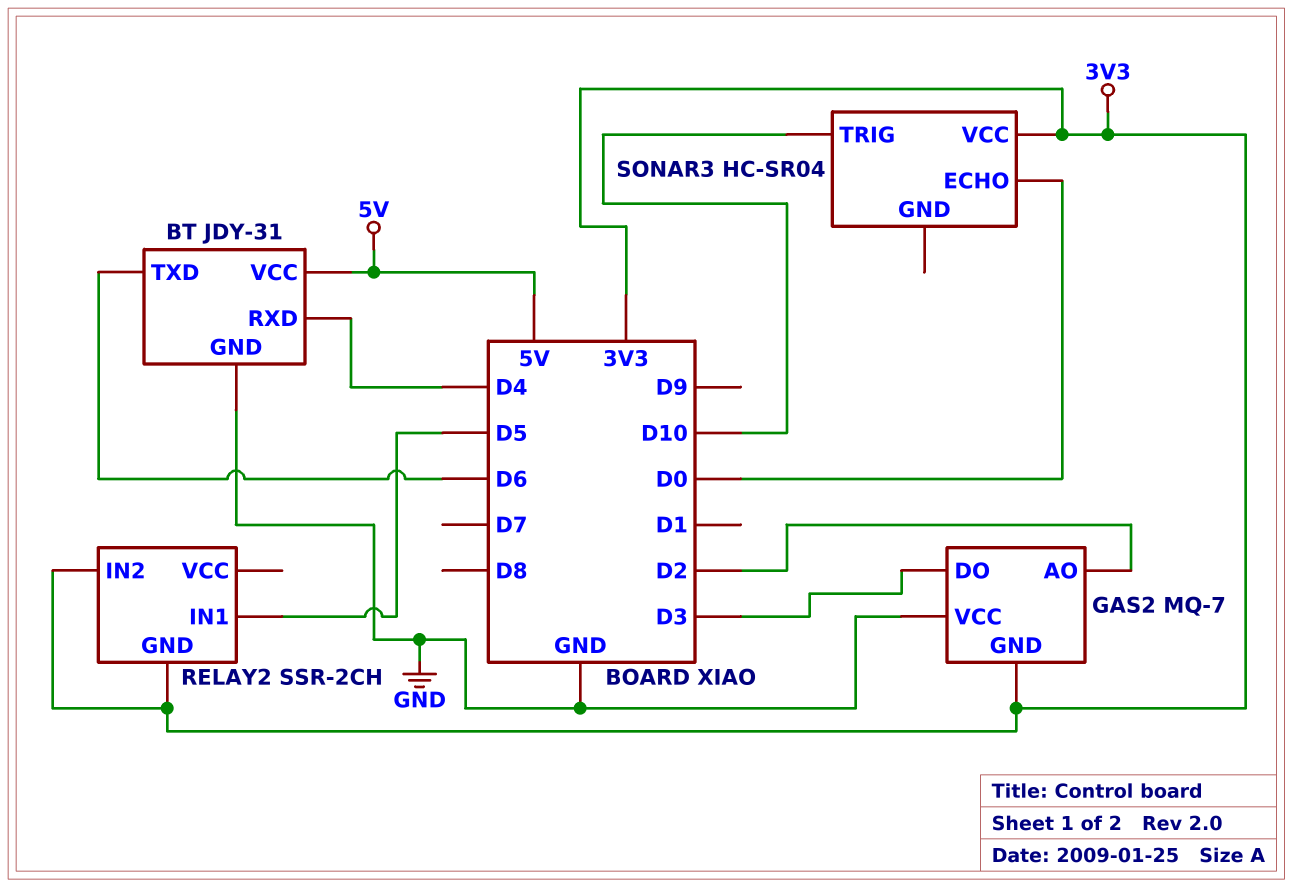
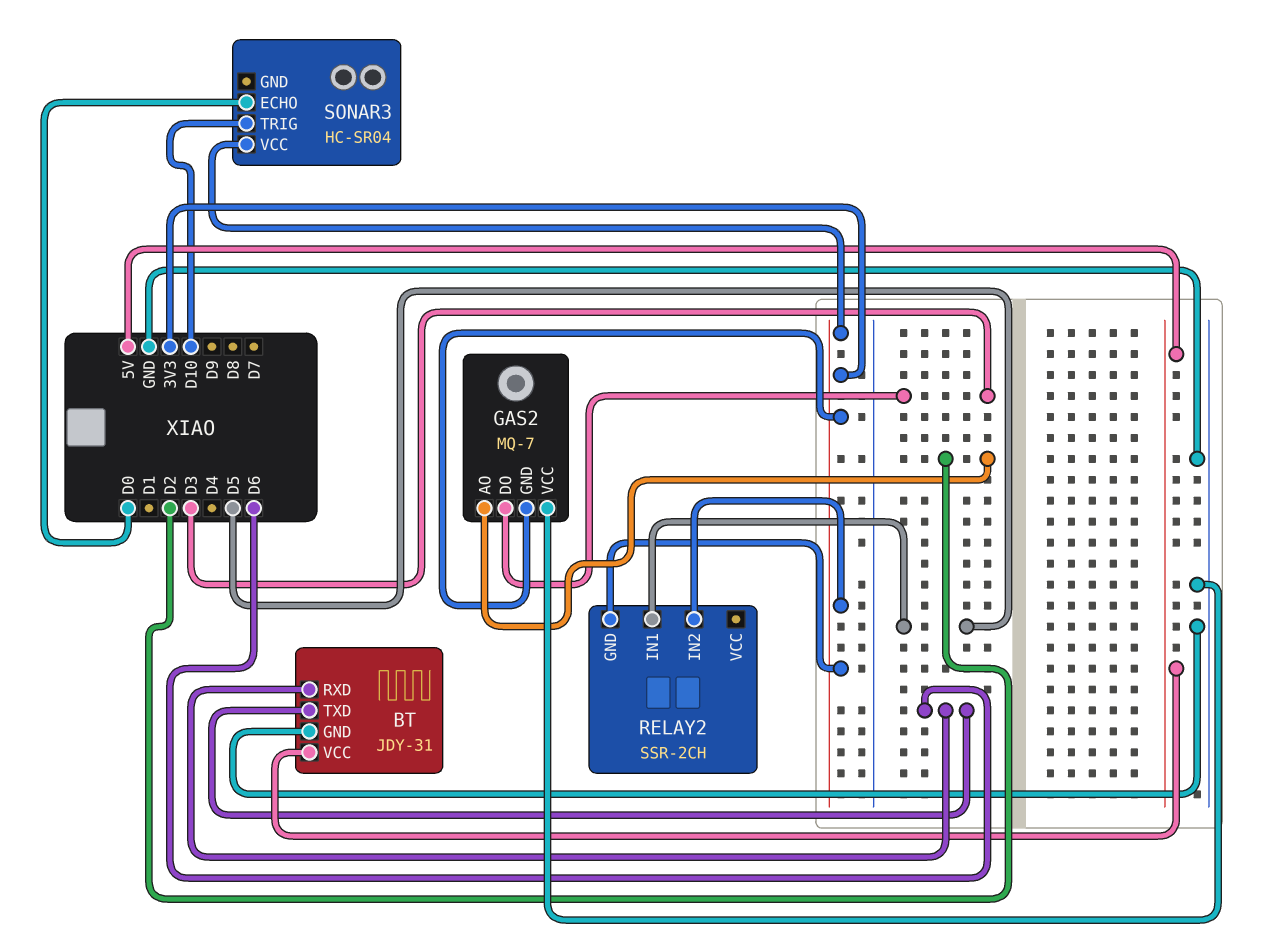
BT pin RXD: D4 -> D6

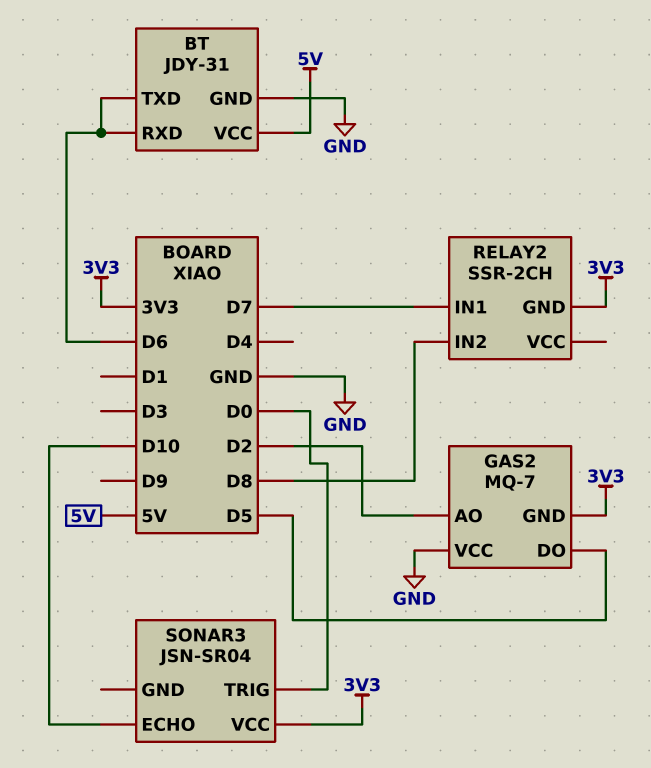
GAS2 pin DO: D3 -> D5
RELAY2 pin IN1: D5 -> D7
RELAY2 pin IN2: 3V3 -> D8
SONAR3: HC-SR04 -> JSN-SR04
SONAR3 pin ECHO: D0 -> D10
SONAR3 pin TRIG: D10 -> D0

